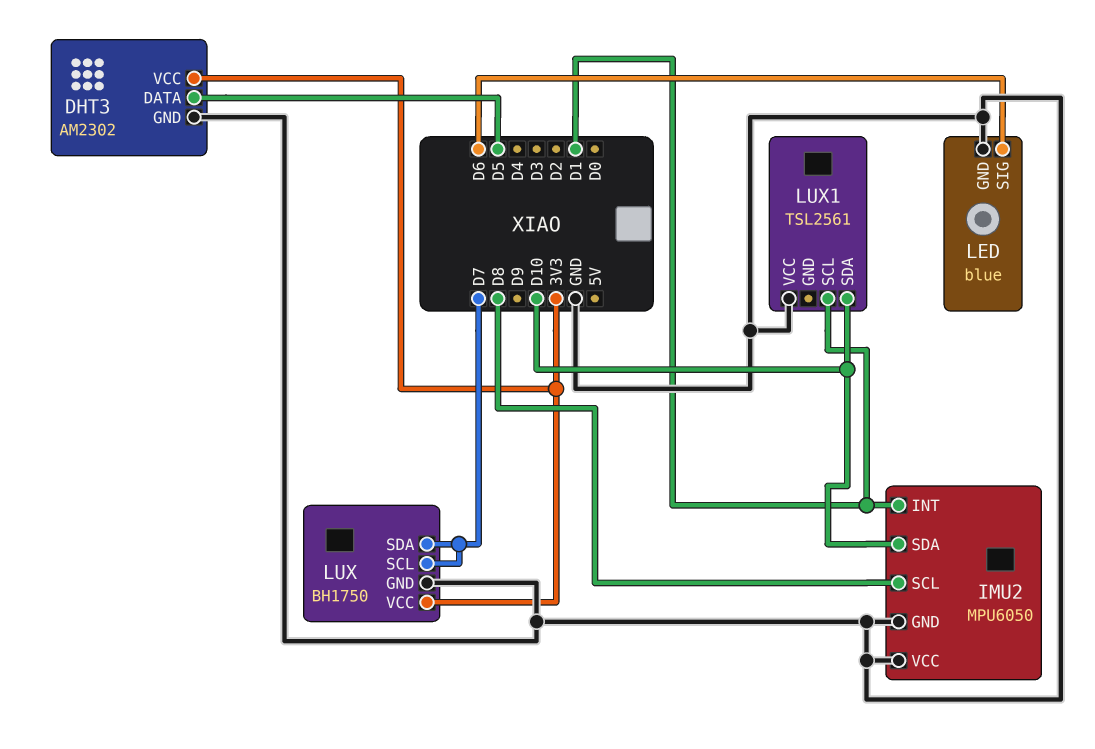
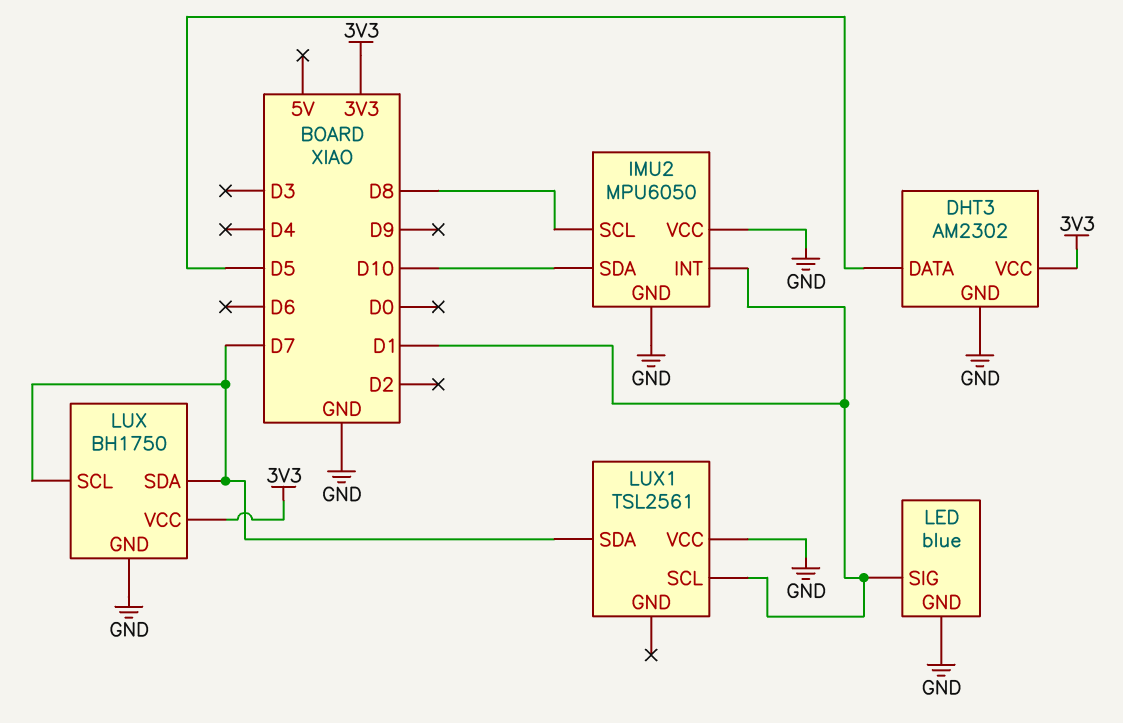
LED pin SIG: D6 -> D1
LUX1 pin SDA: D10 -> D7

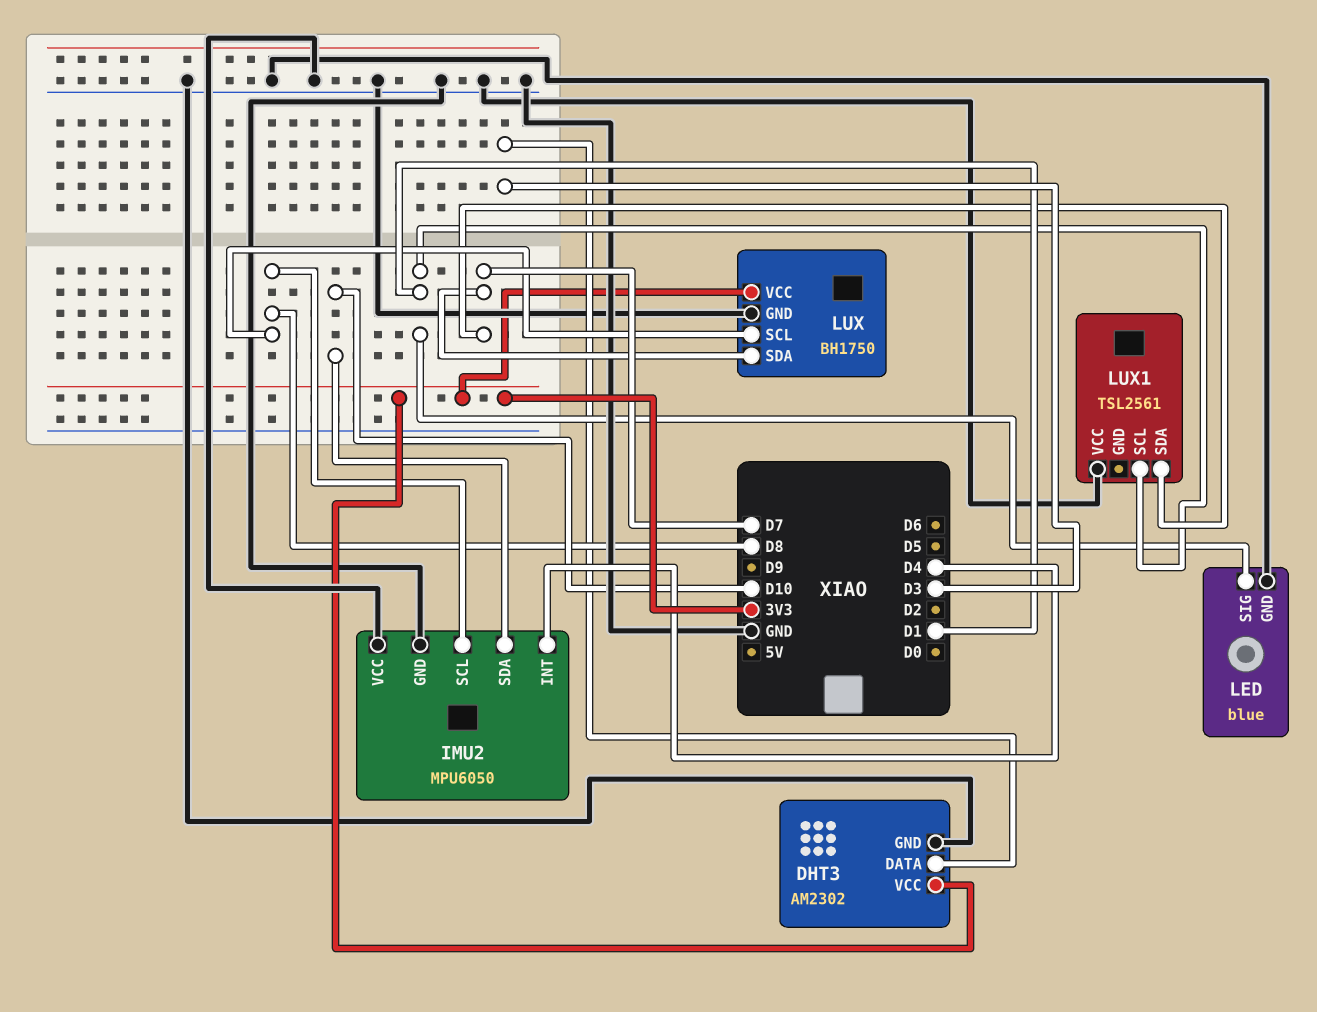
DHT3 pin DATA: D5 -> D3
IMU2 pin INT: D1 -> D4
LUX pin SCL: D7 -> D8

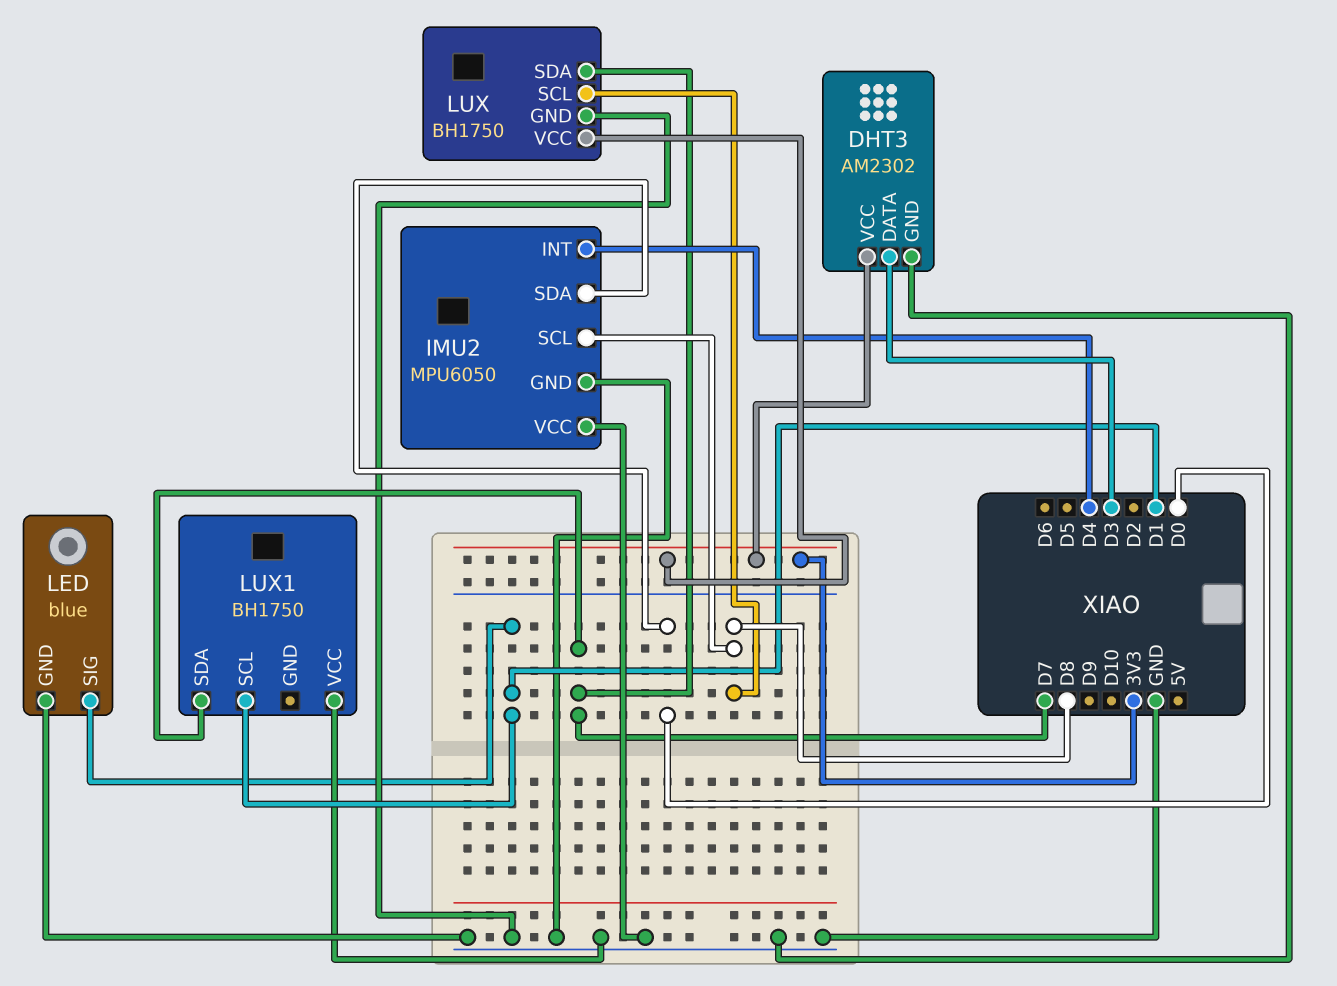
IMU2 pin SDA: D10 -> D0
LUX1: TSL2561 -> BH1750

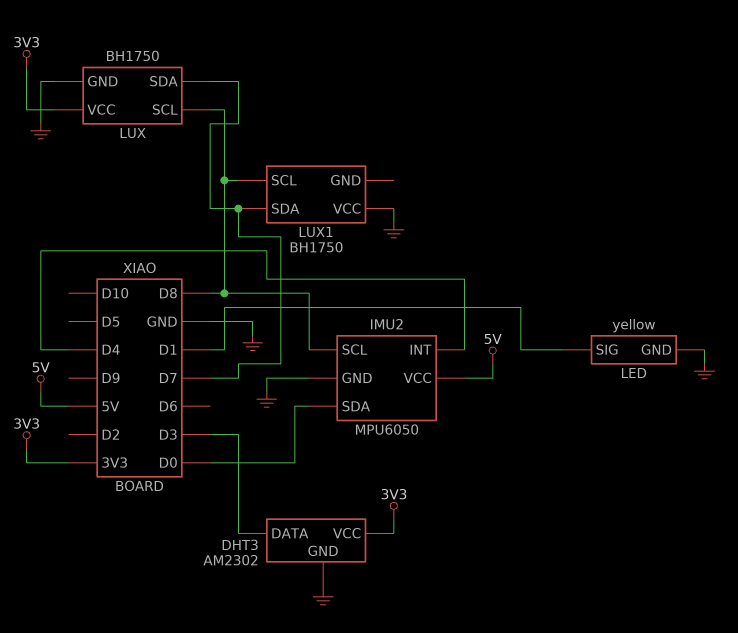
IMU2 pin VCC: GND -> 5V
LED: blue -> yellow
LUX1 pin SCL: D1 -> D8

